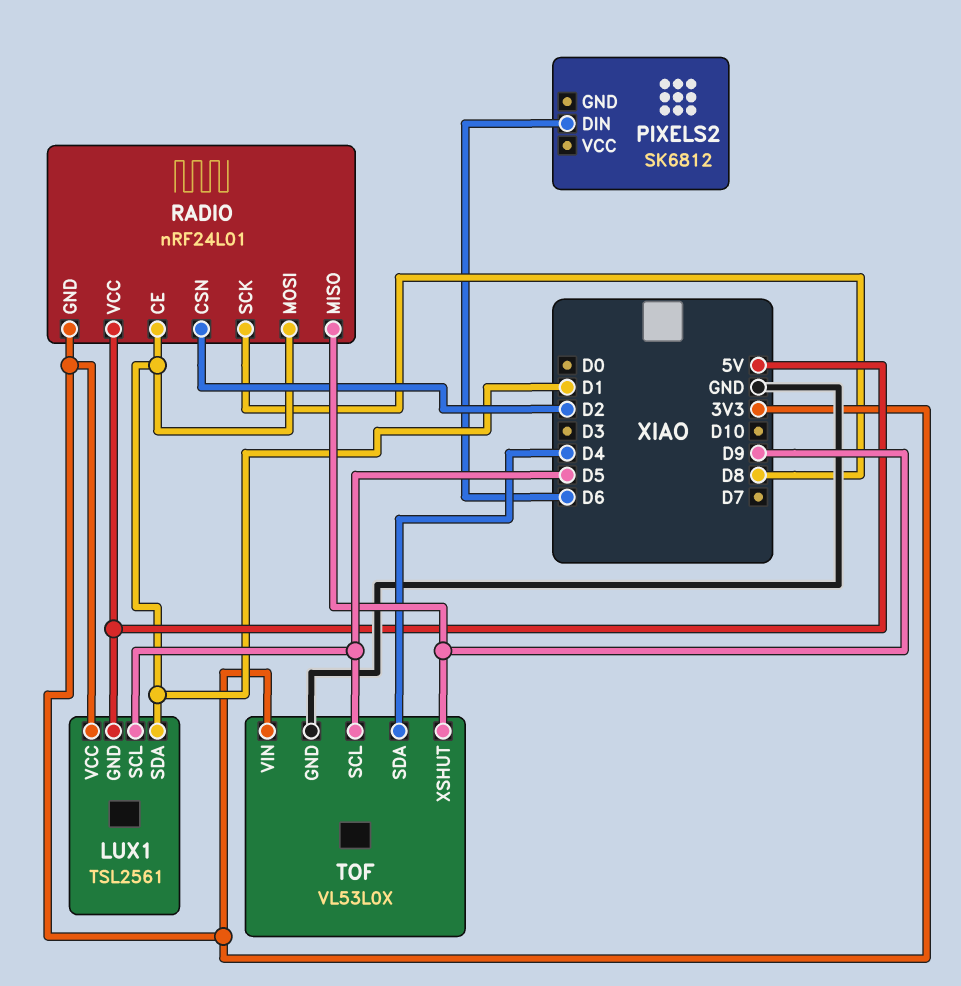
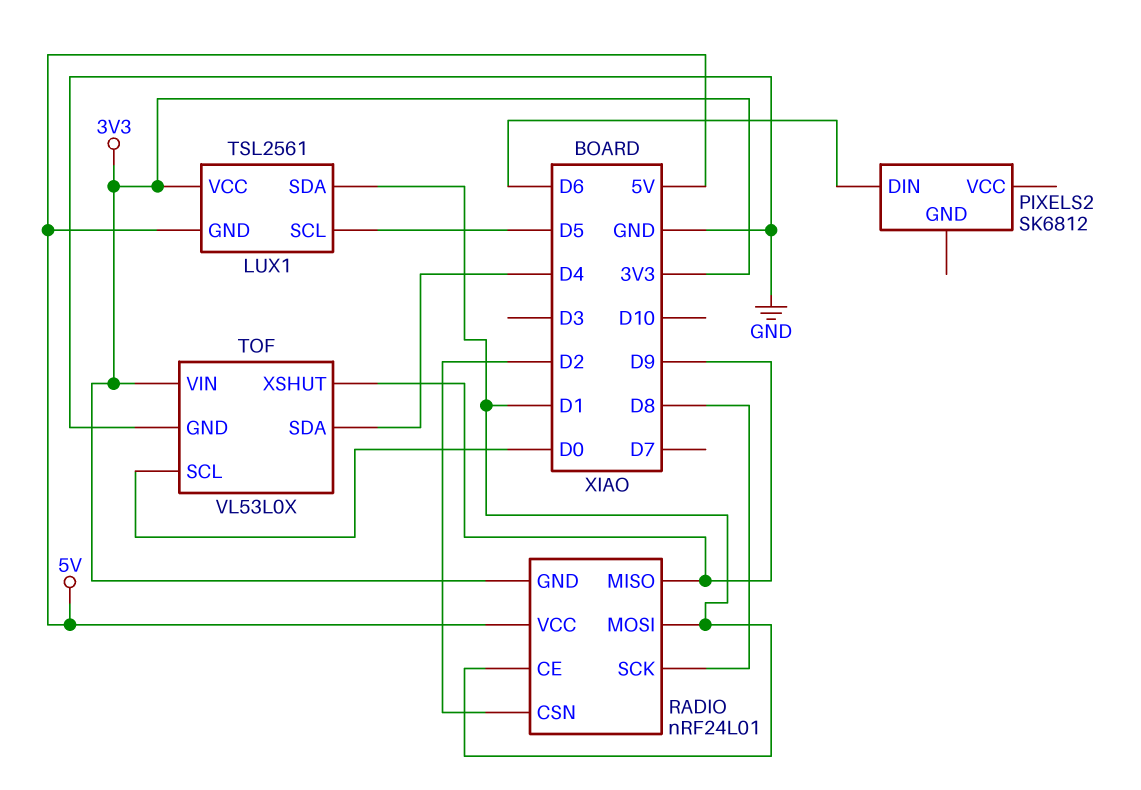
TOF pin SCL: D5 -> D0

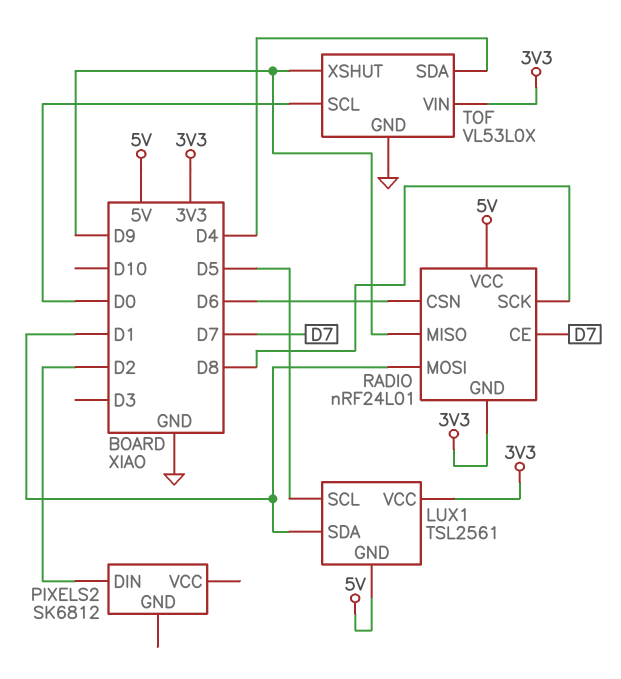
PIXELS2 pin DIN: D6 -> D2
RADIO pin CE: D1 -> D7
RADIO pin CSN: D2 -> D6

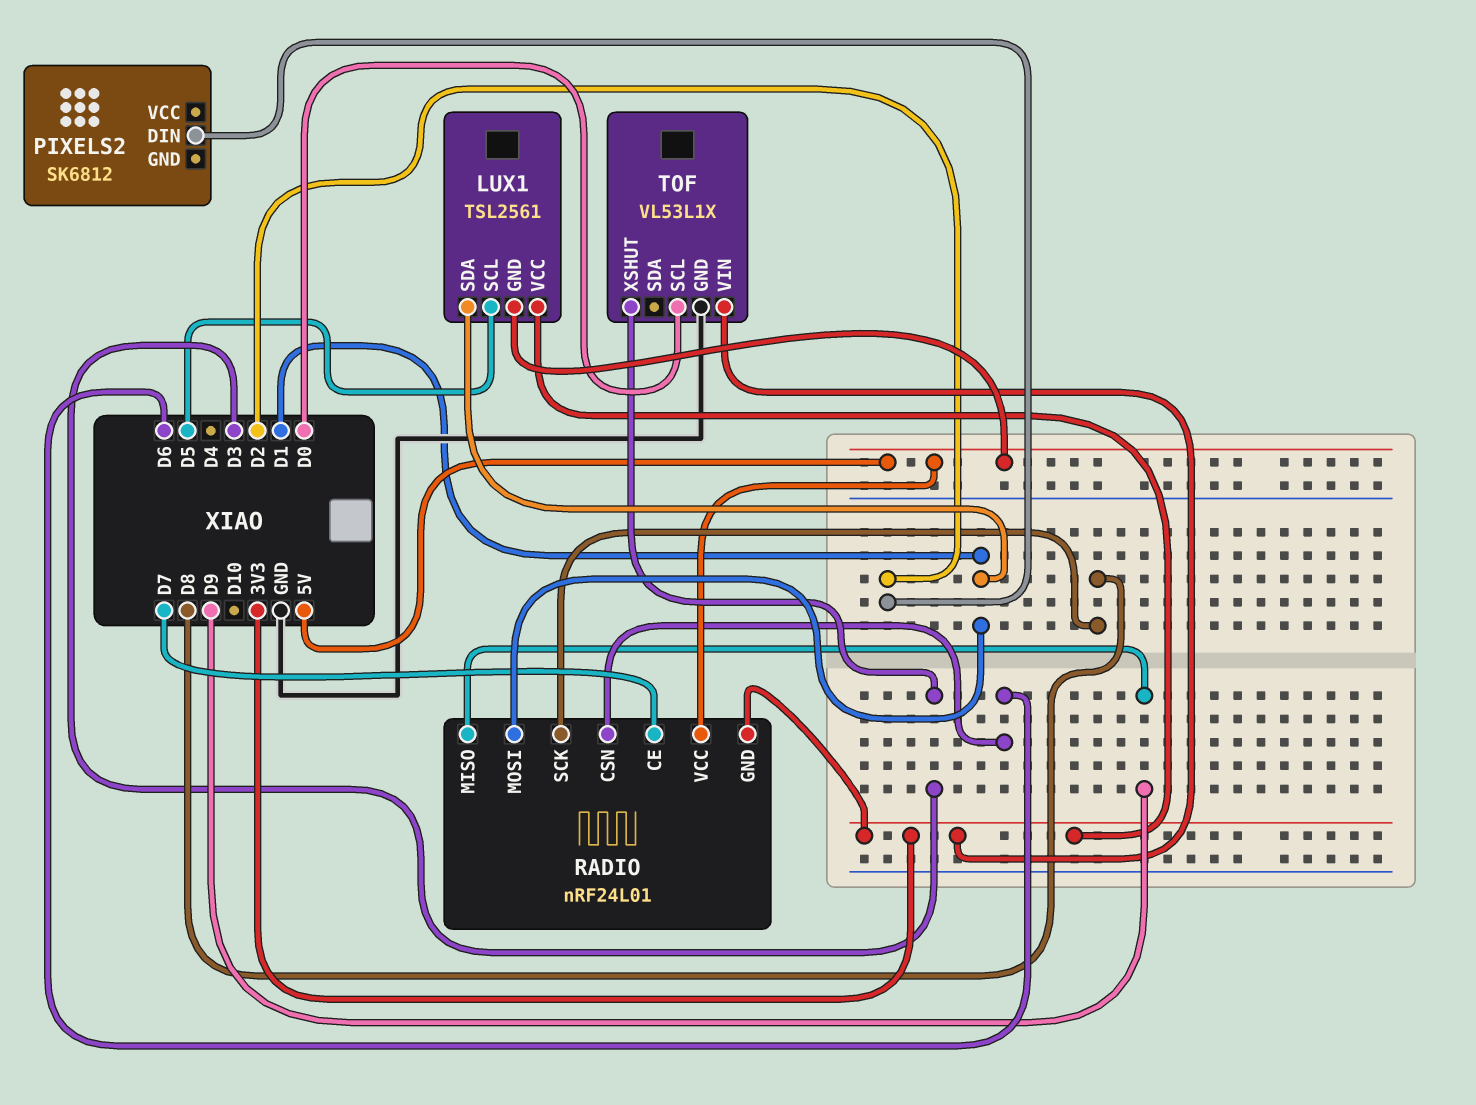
TOF: VL53L0X -> VL53L1X
TOF pin SDA: D4 -> none
TOF pin XSHUT: D9 -> D3

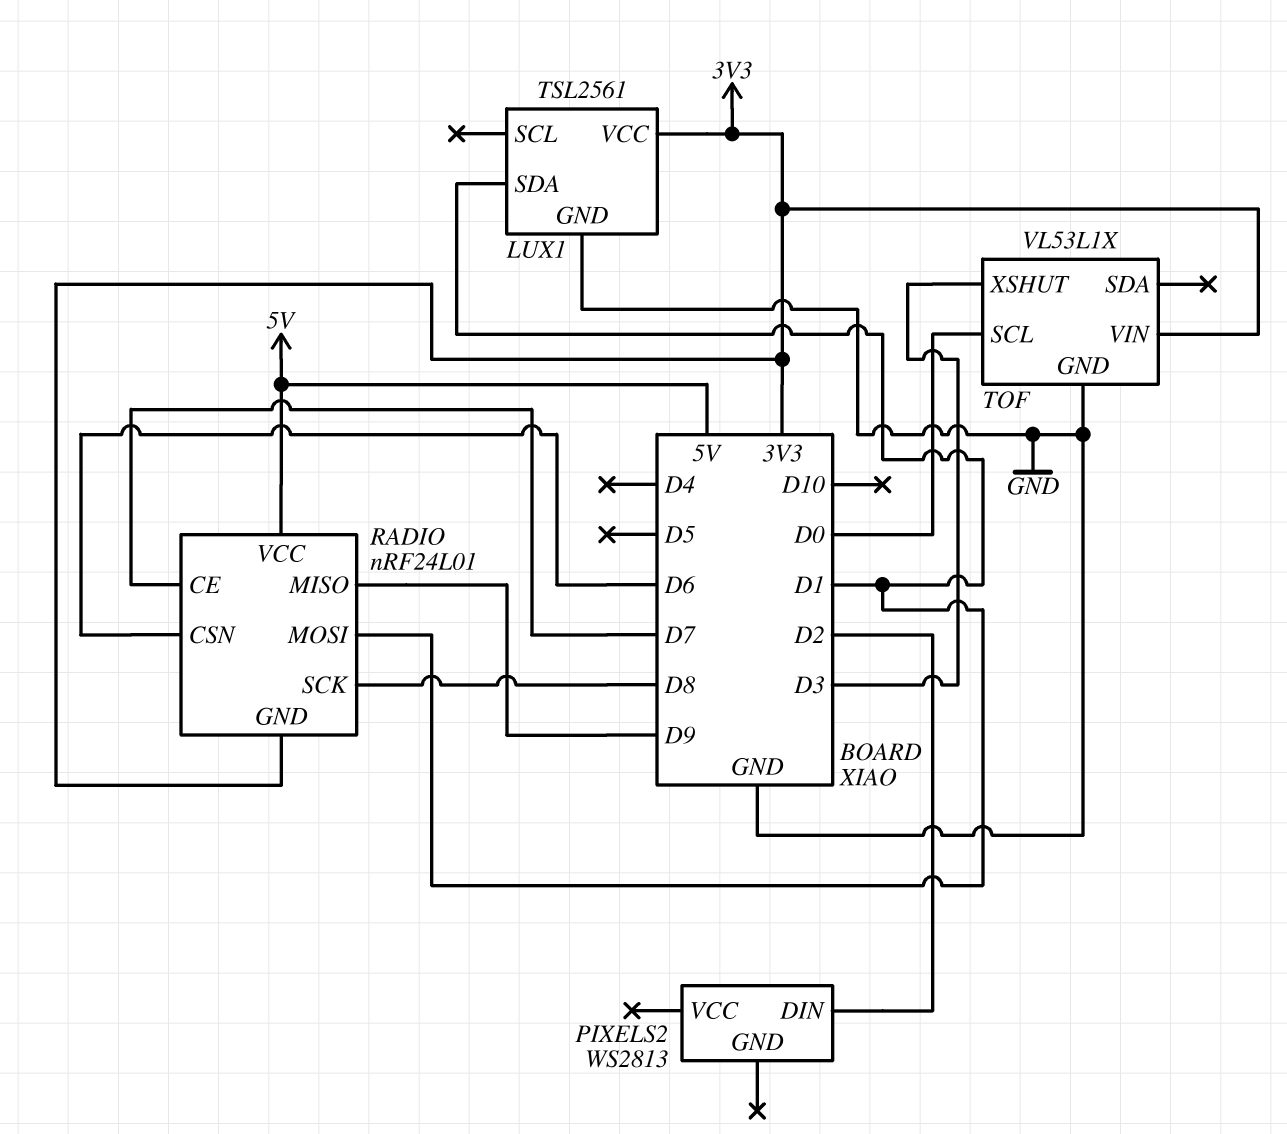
LUX1 pin GND: 5V -> GND
LUX1 pin SCL: D5 -> none
PIXELS2: SK6812 -> WS2813

